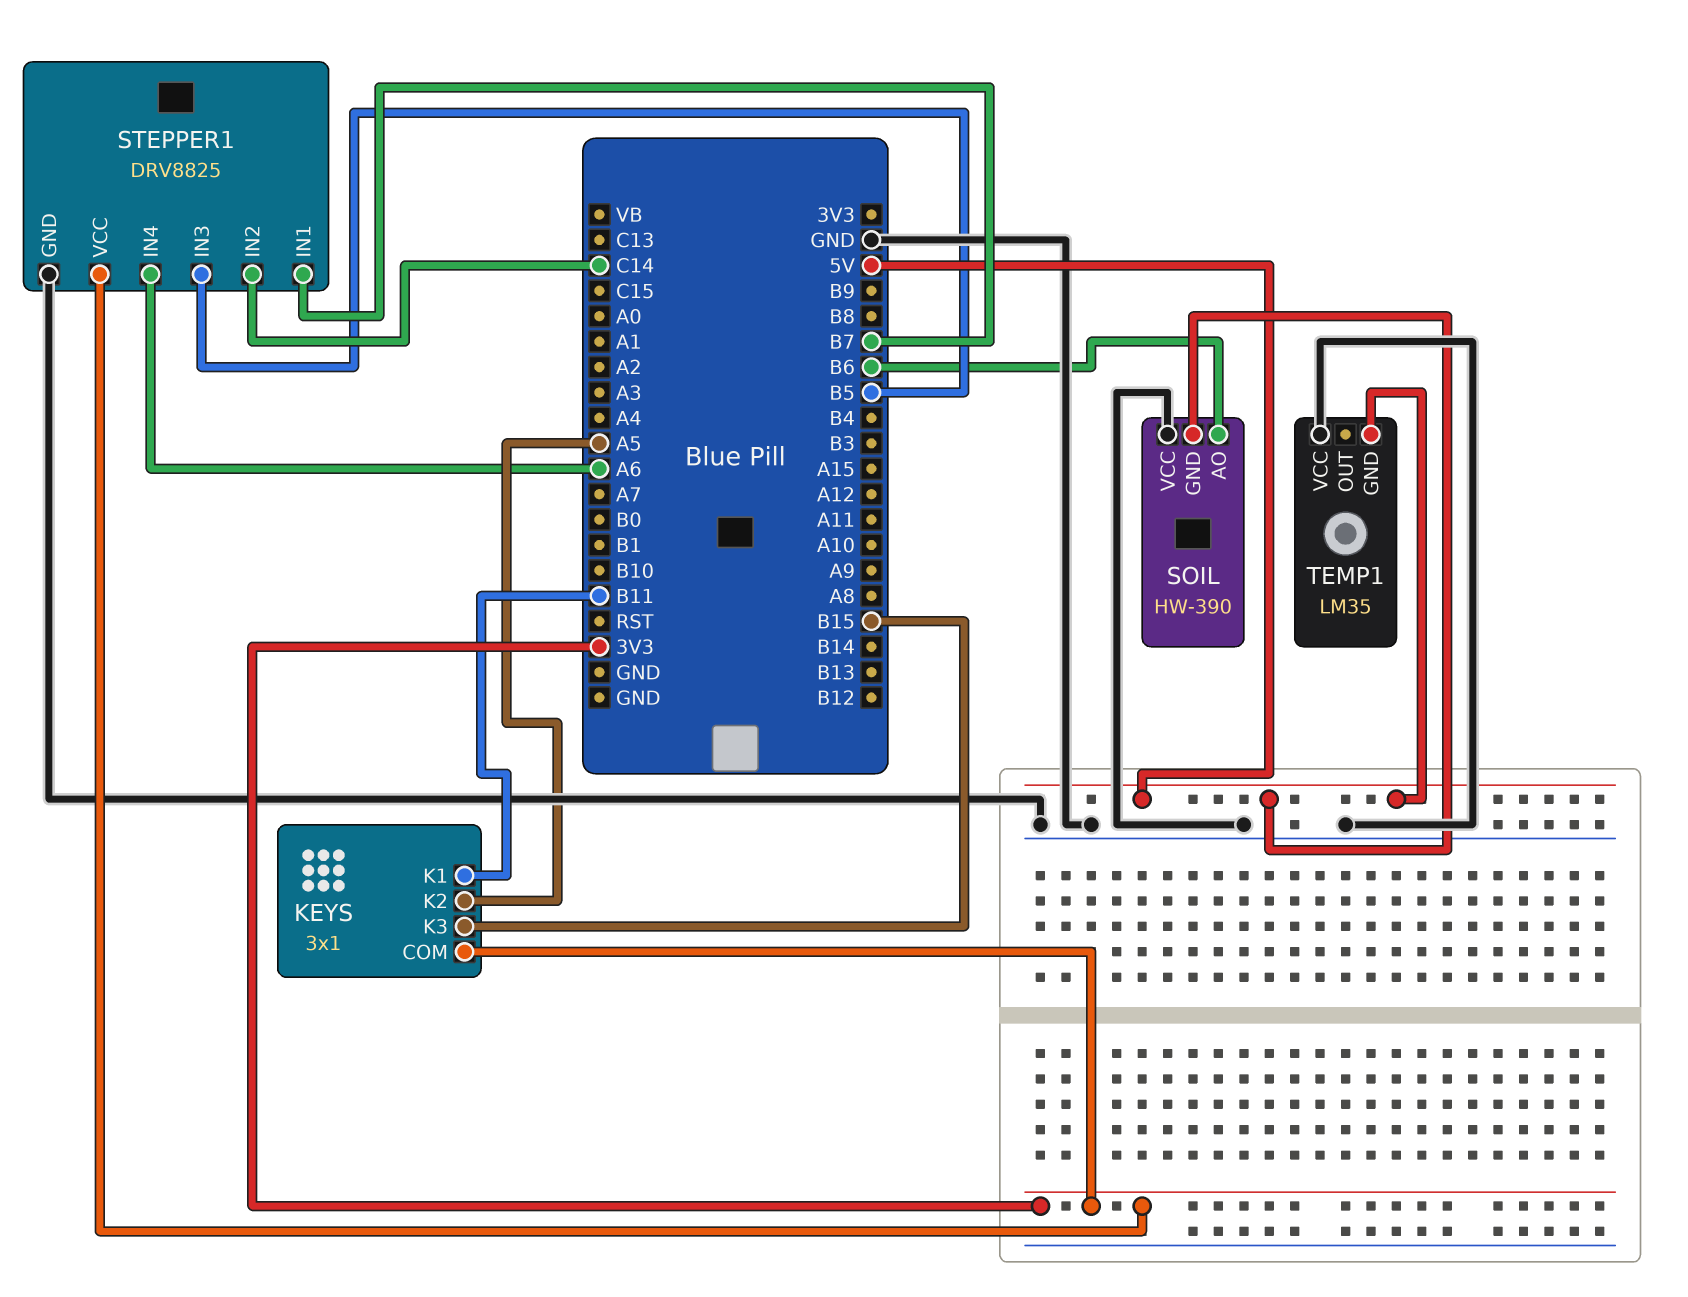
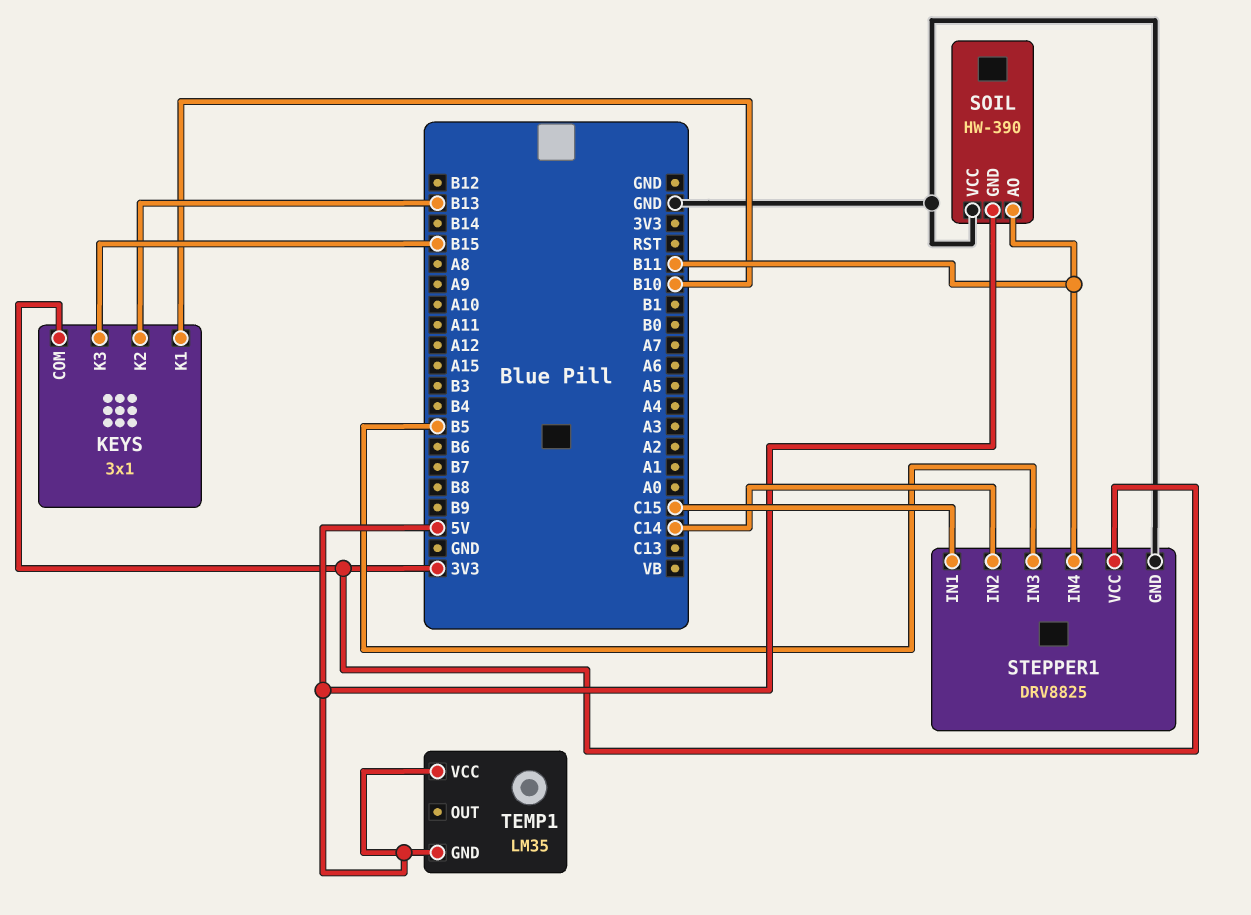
KEYS pin K1: B11 -> B10
KEYS pin K2: A5 -> B13
SOIL pin AO: B6 -> B11
STEPPER1 pin IN1: B7 -> C15
STEPPER1 pin IN4: A6 -> B11
TEMP1 pin VCC: GND -> 5V

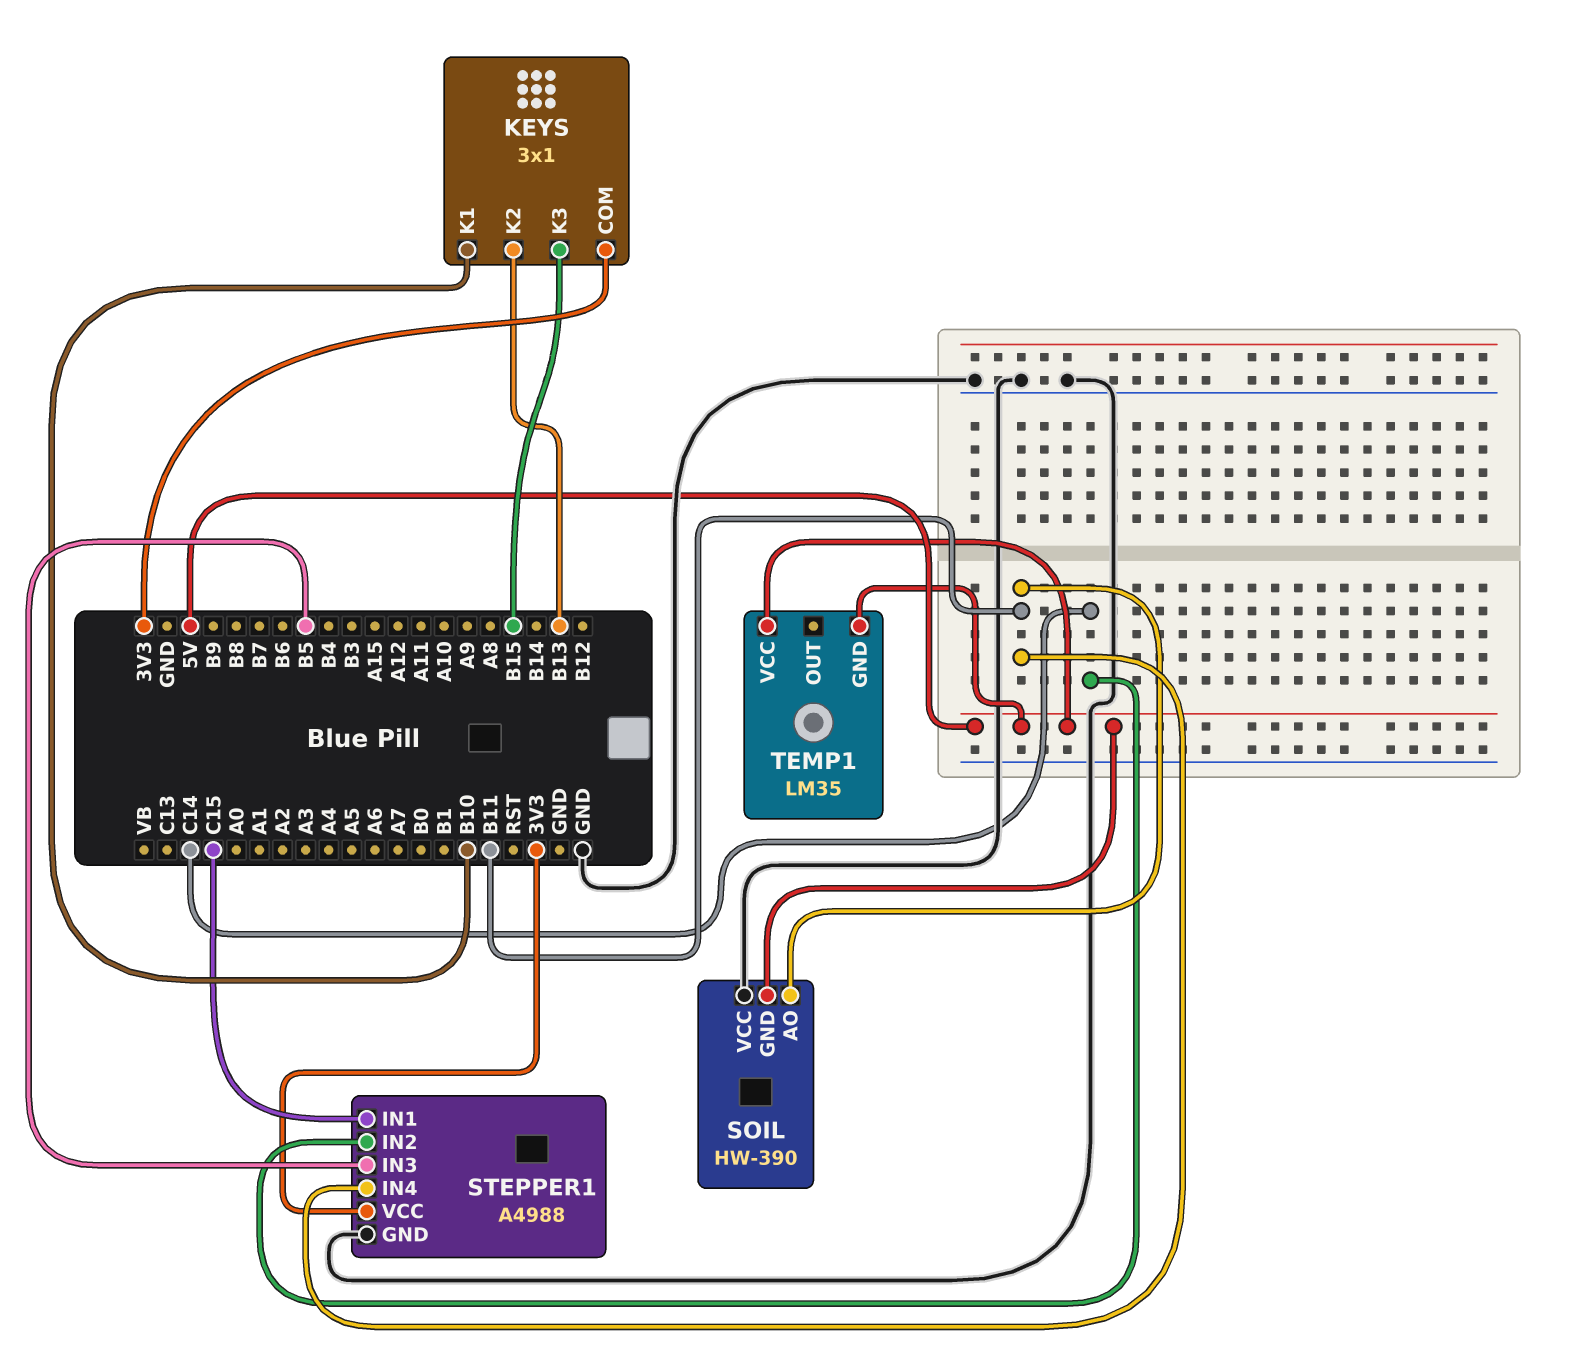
STEPPER1: DRV8825 -> A4988

